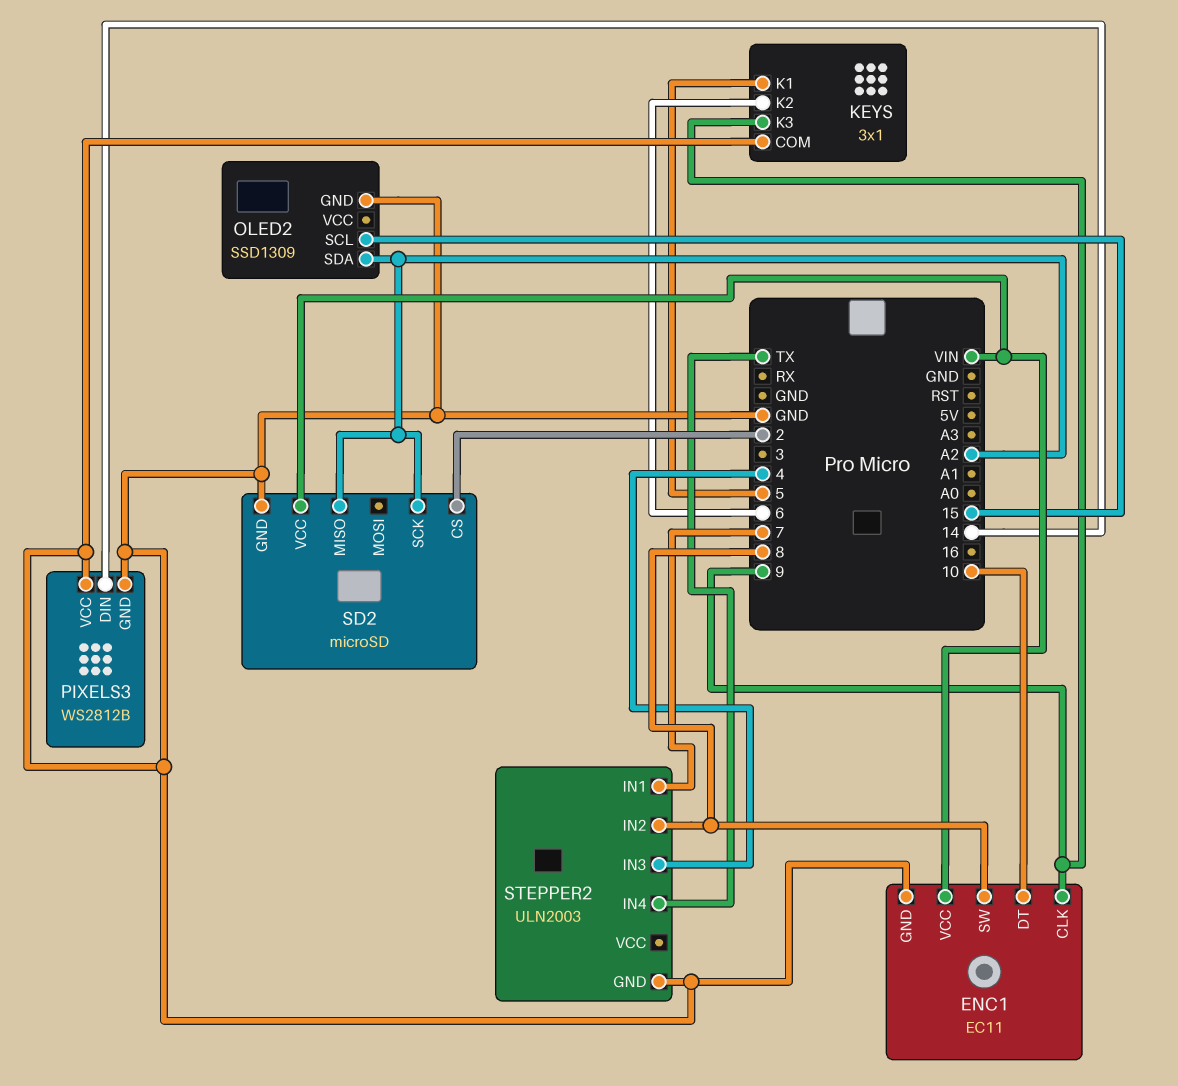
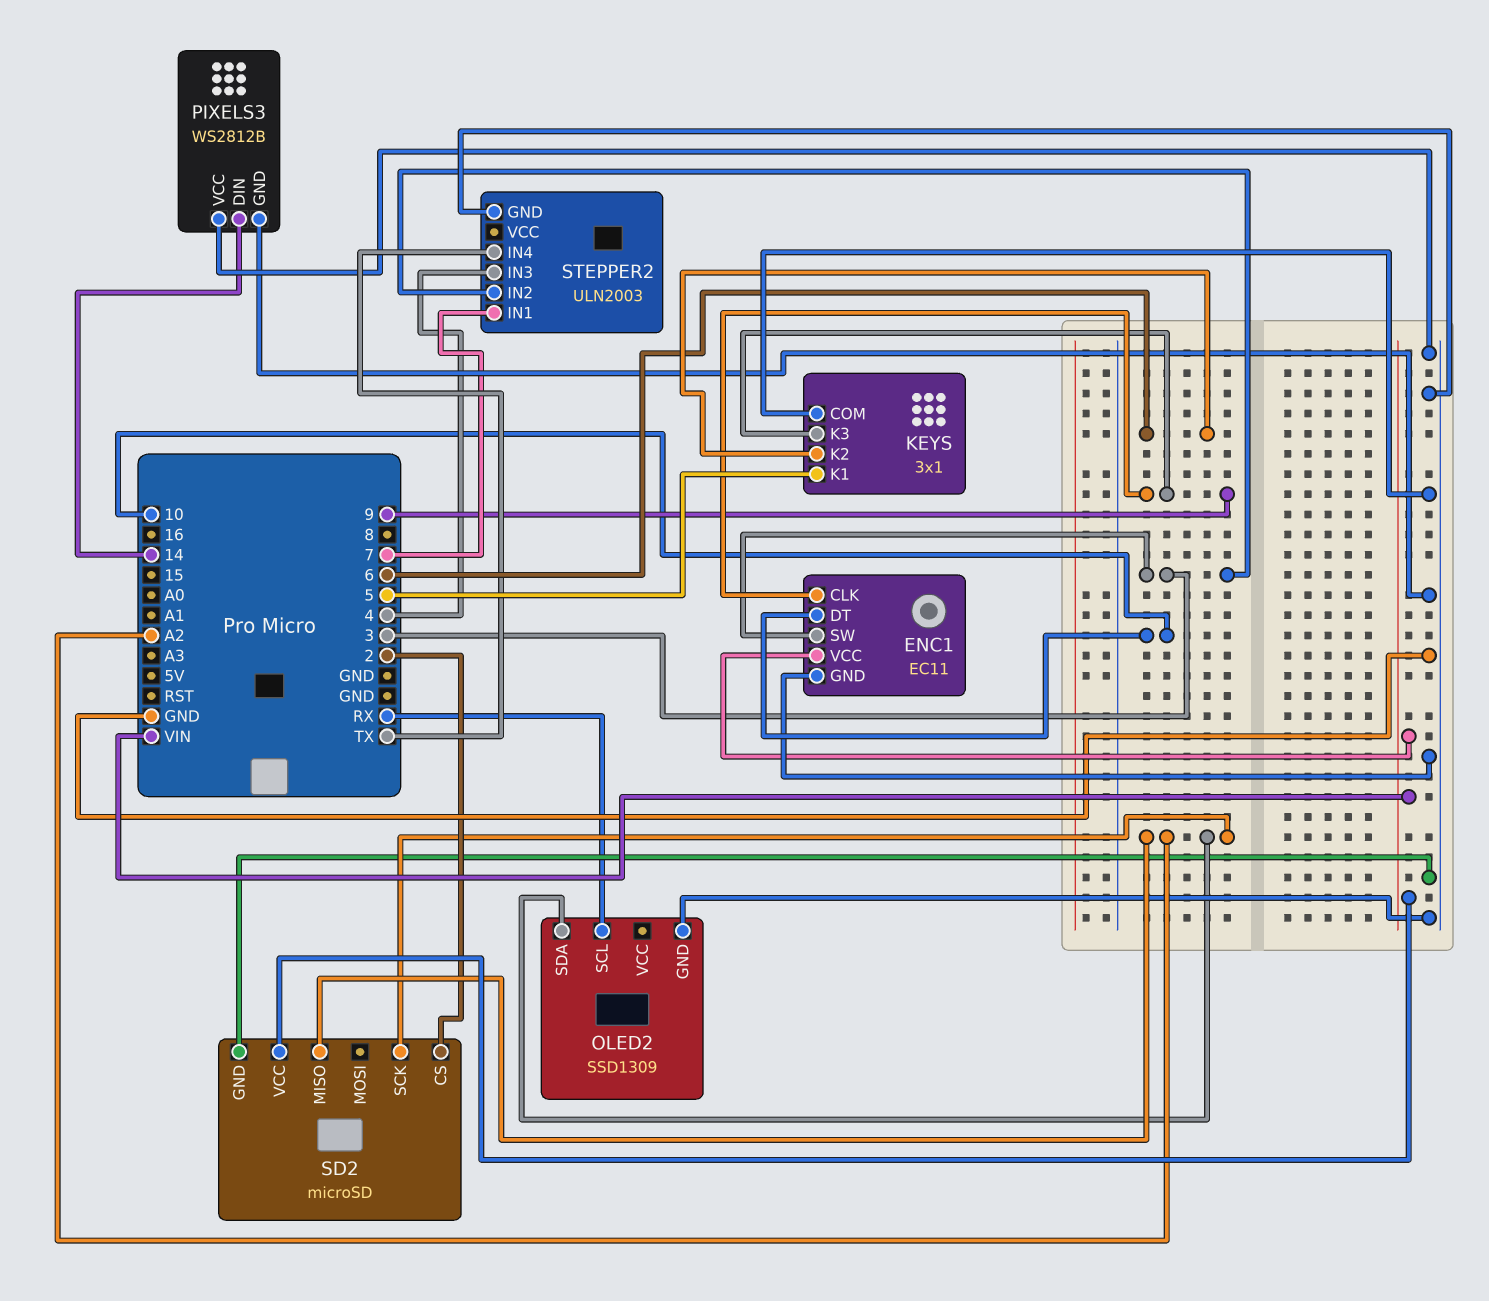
ENC1 pin SW: 8 -> 3
OLED2 pin SCL: 15 -> RX
STEPPER2 pin IN2: 8 -> 3

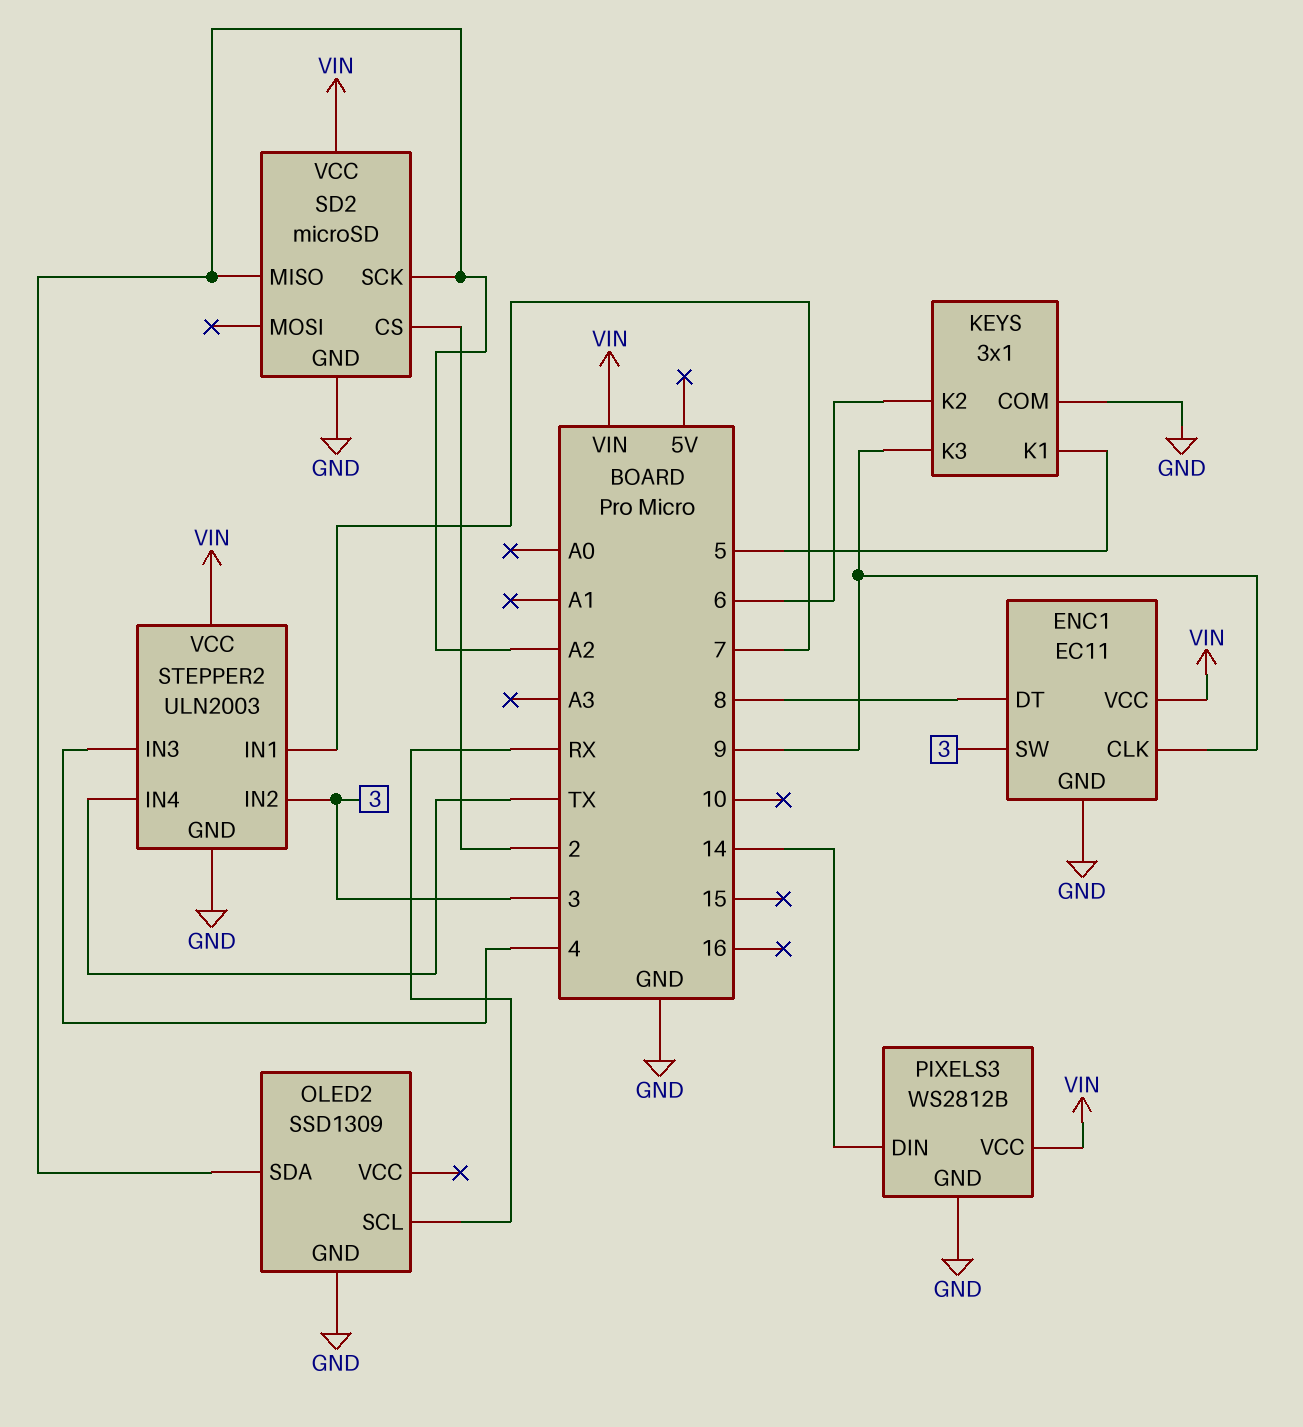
ENC1 pin DT: 10 -> 8
PIXELS3 pin VCC: GND -> VIN
STEPPER2 pin VCC: none -> VIN

